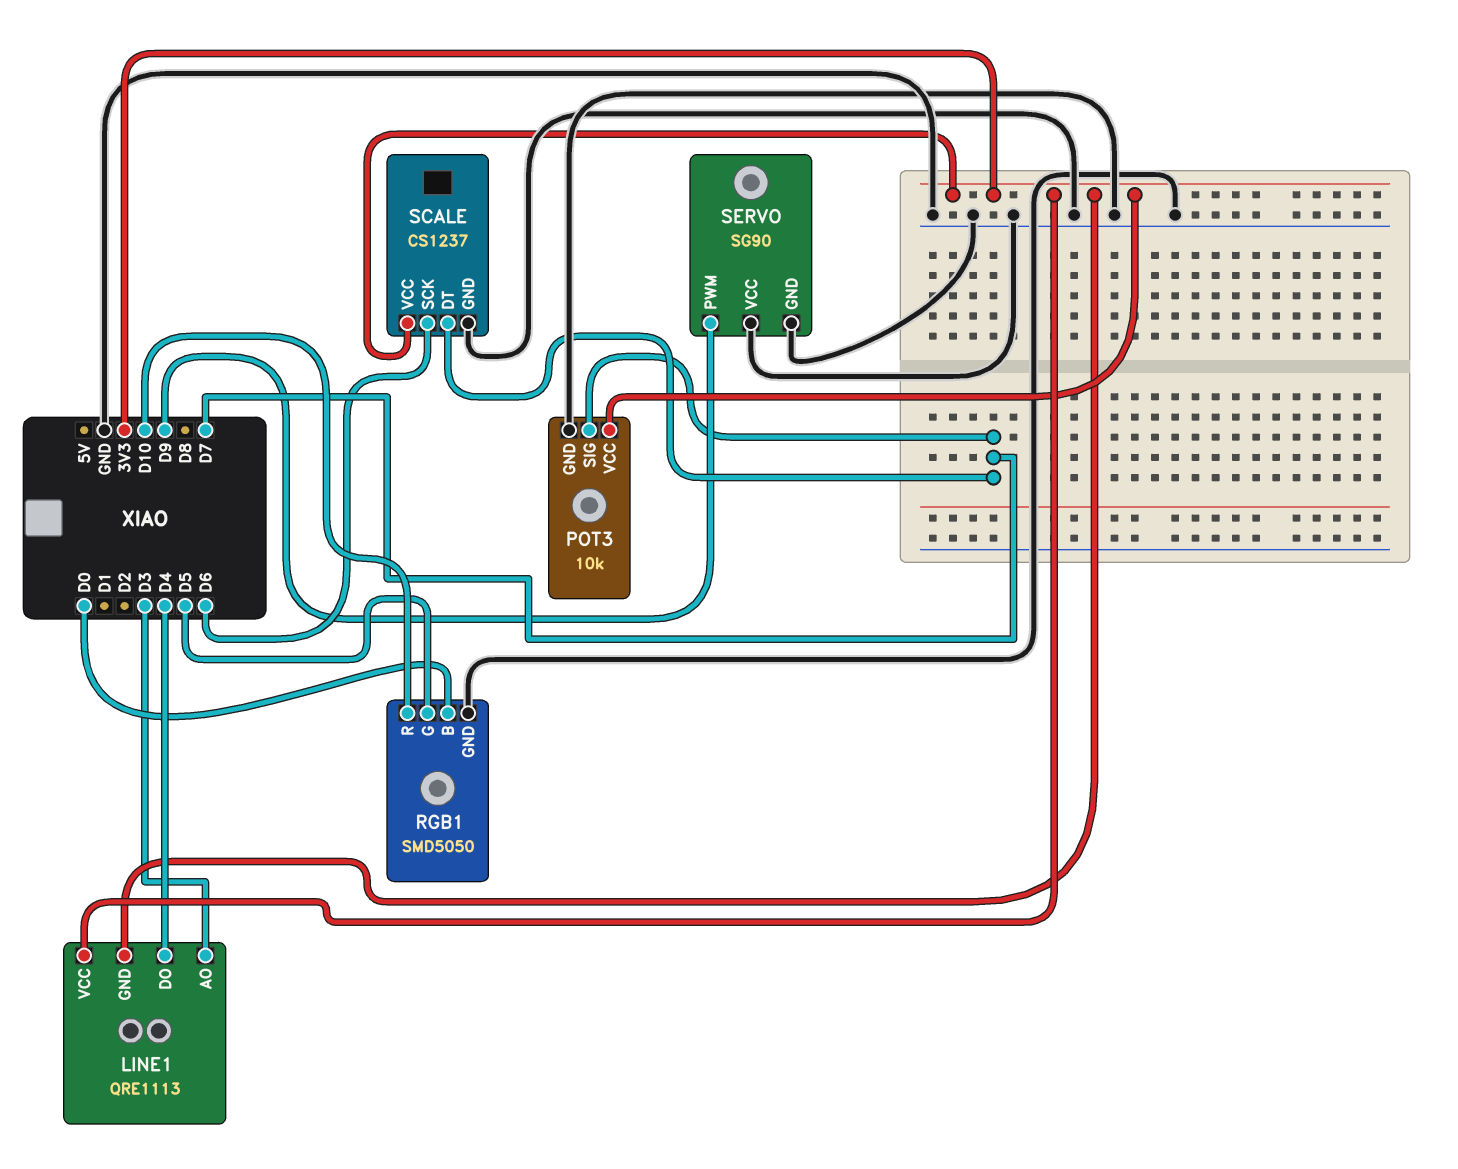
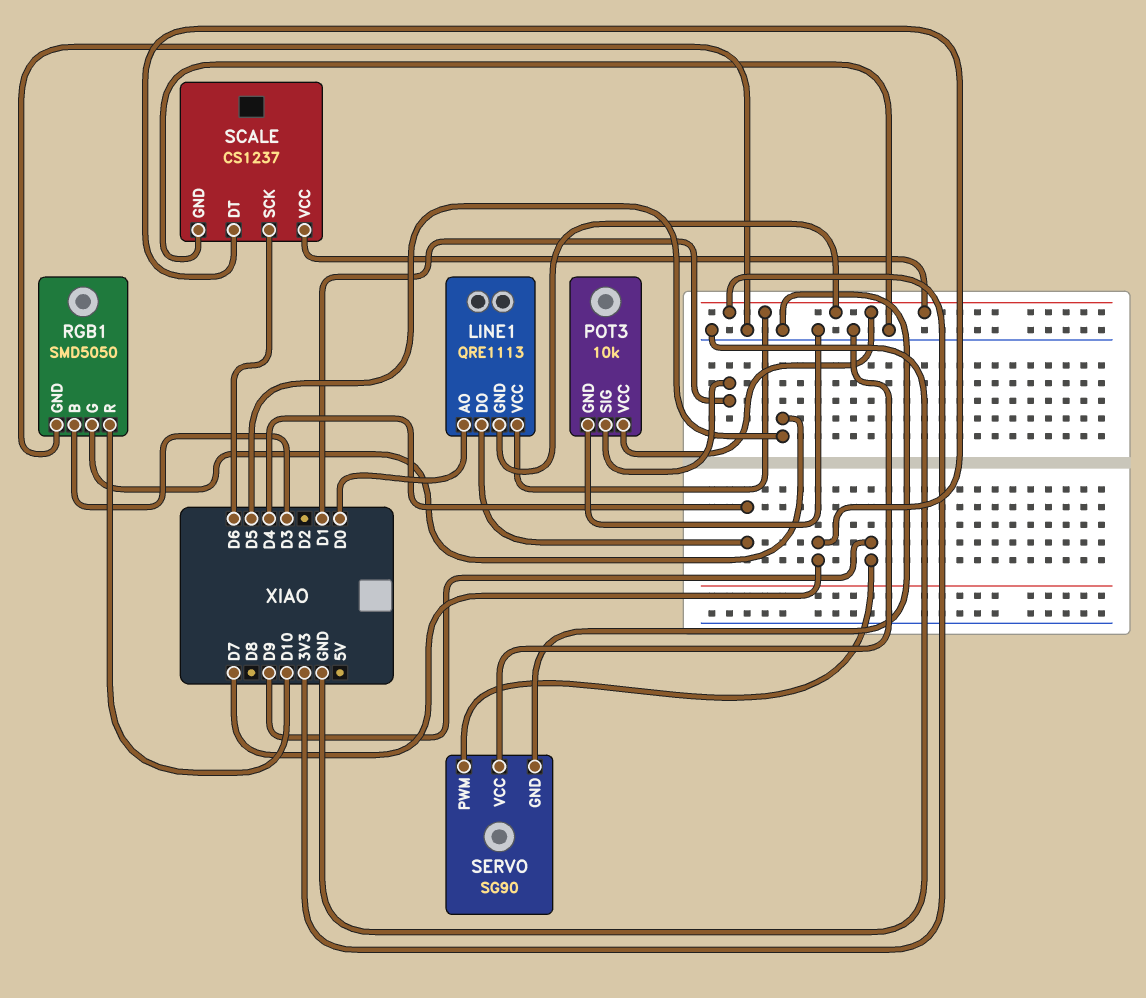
LINE1 pin AO: D3 -> D0
POT3 pin SIG: D7 -> D1
RGB1 pin B: D0 -> D3

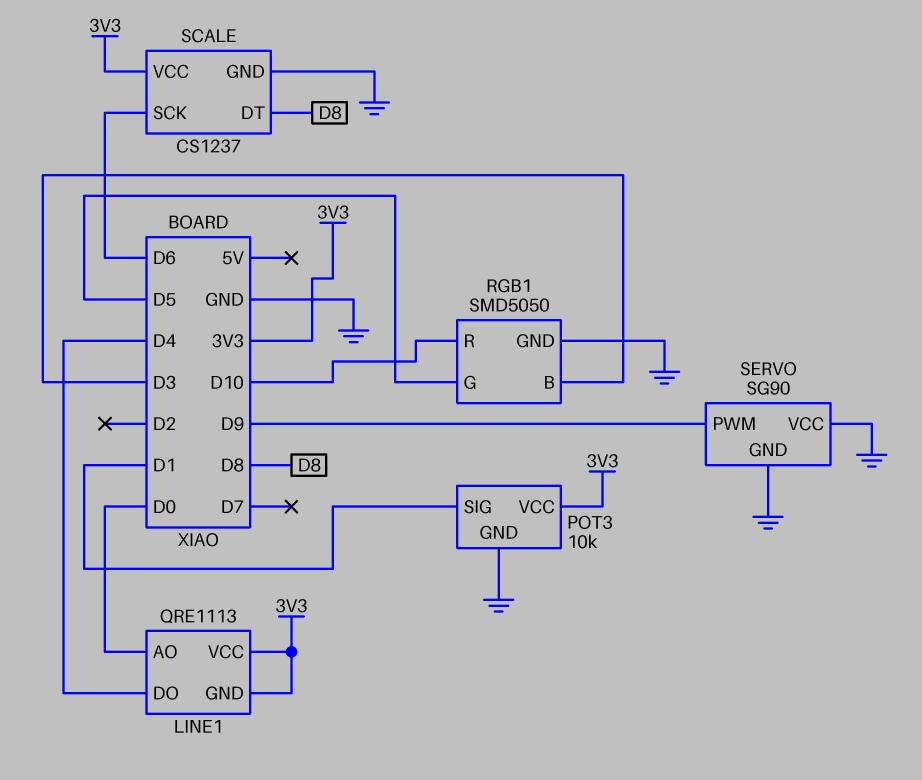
SCALE pin DT: D7 -> D8

